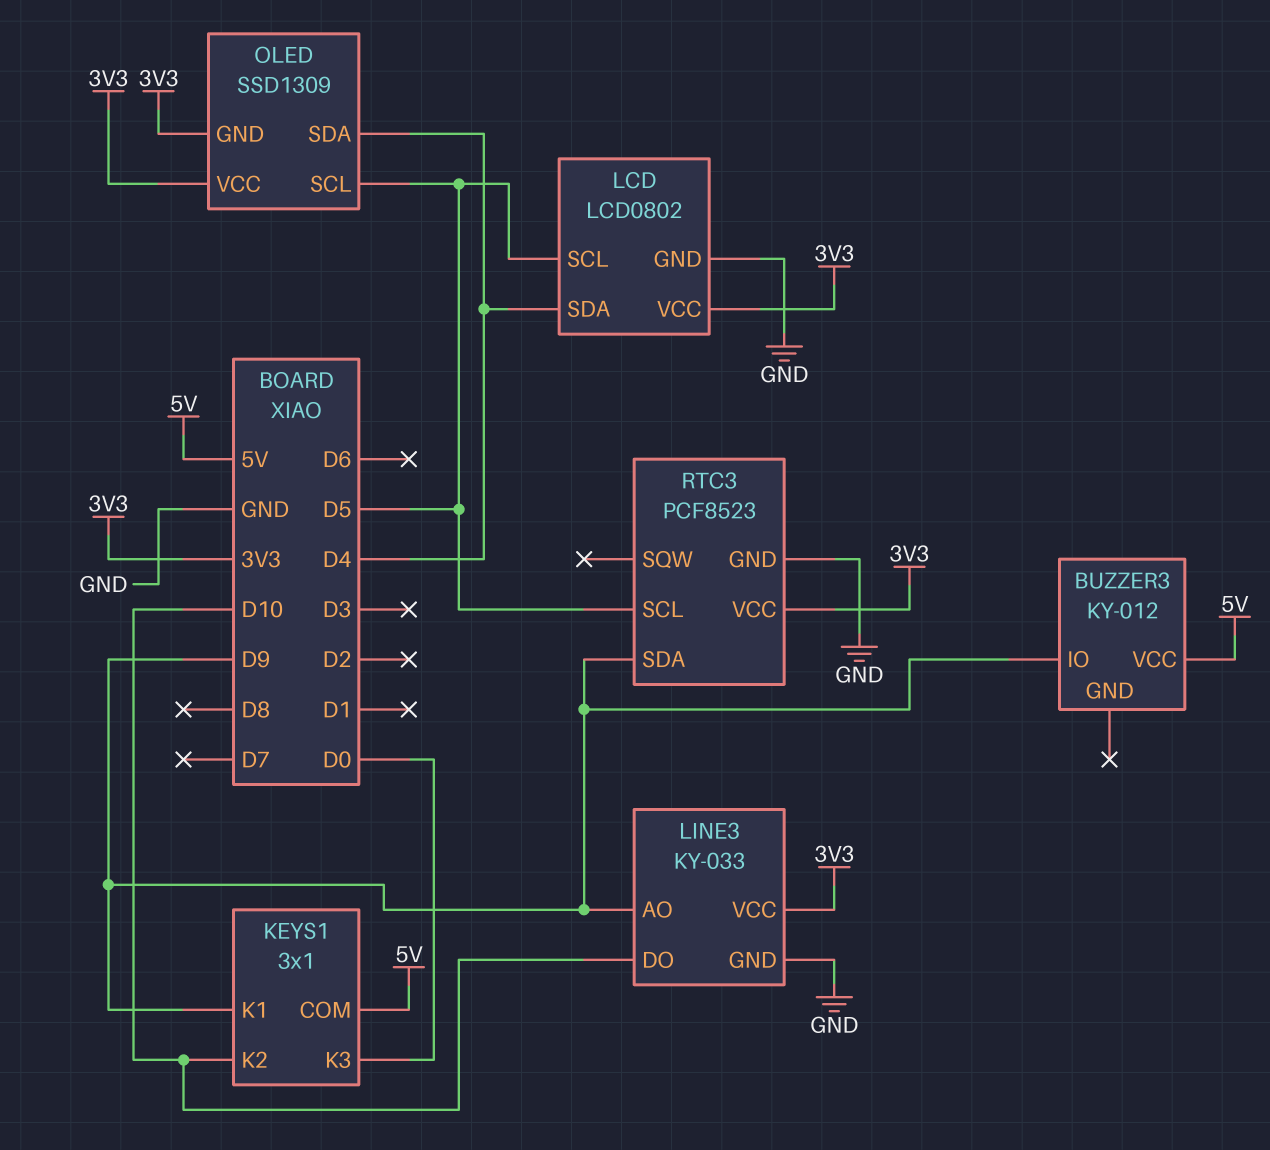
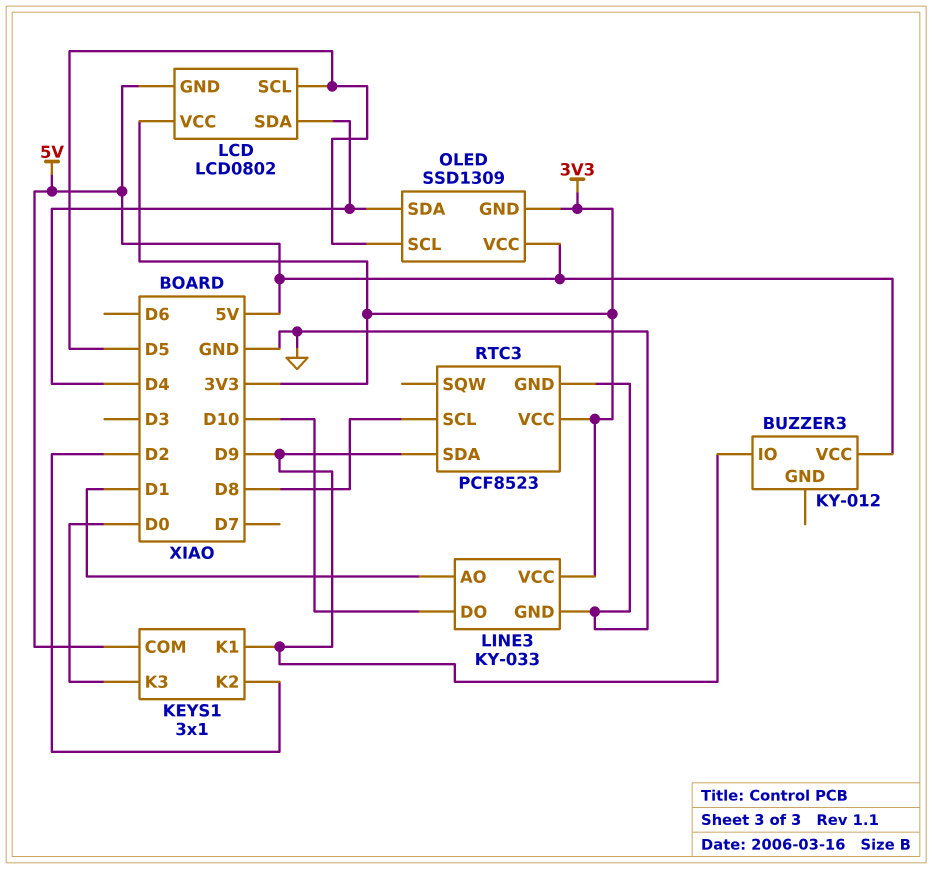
KEYS1 pin K2: D10 -> D2
LCD pin GND: GND -> 5V
LINE3 pin AO: D9 -> D1
OLED pin VCC: 3V3 -> 5V
RTC3 pin SCL: D5 -> D8

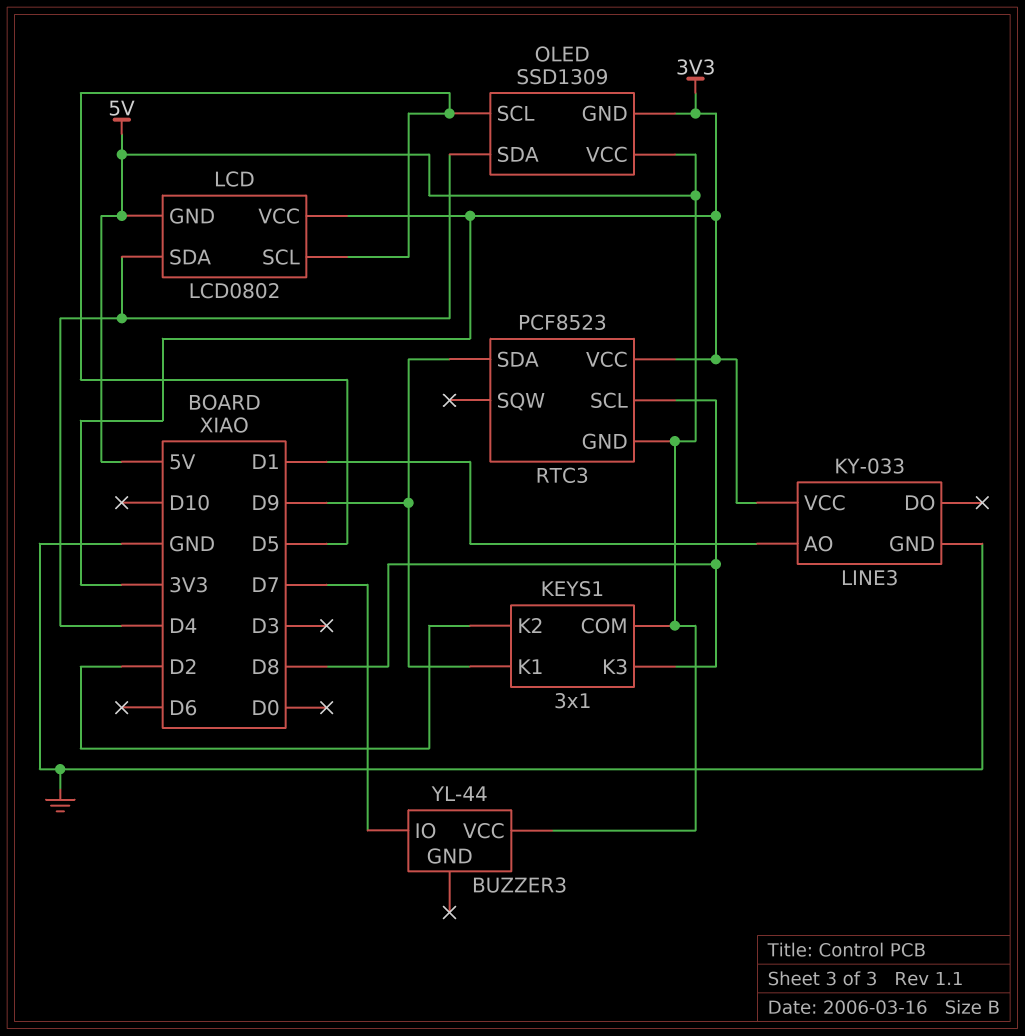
BUZZER3: KY-012 -> YL-44
BUZZER3 pin IO: D9 -> D7
KEYS1 pin K3: D0 -> D8
LINE3 pin DO: D10 -> none
RTC3 pin GND: GND -> 5V

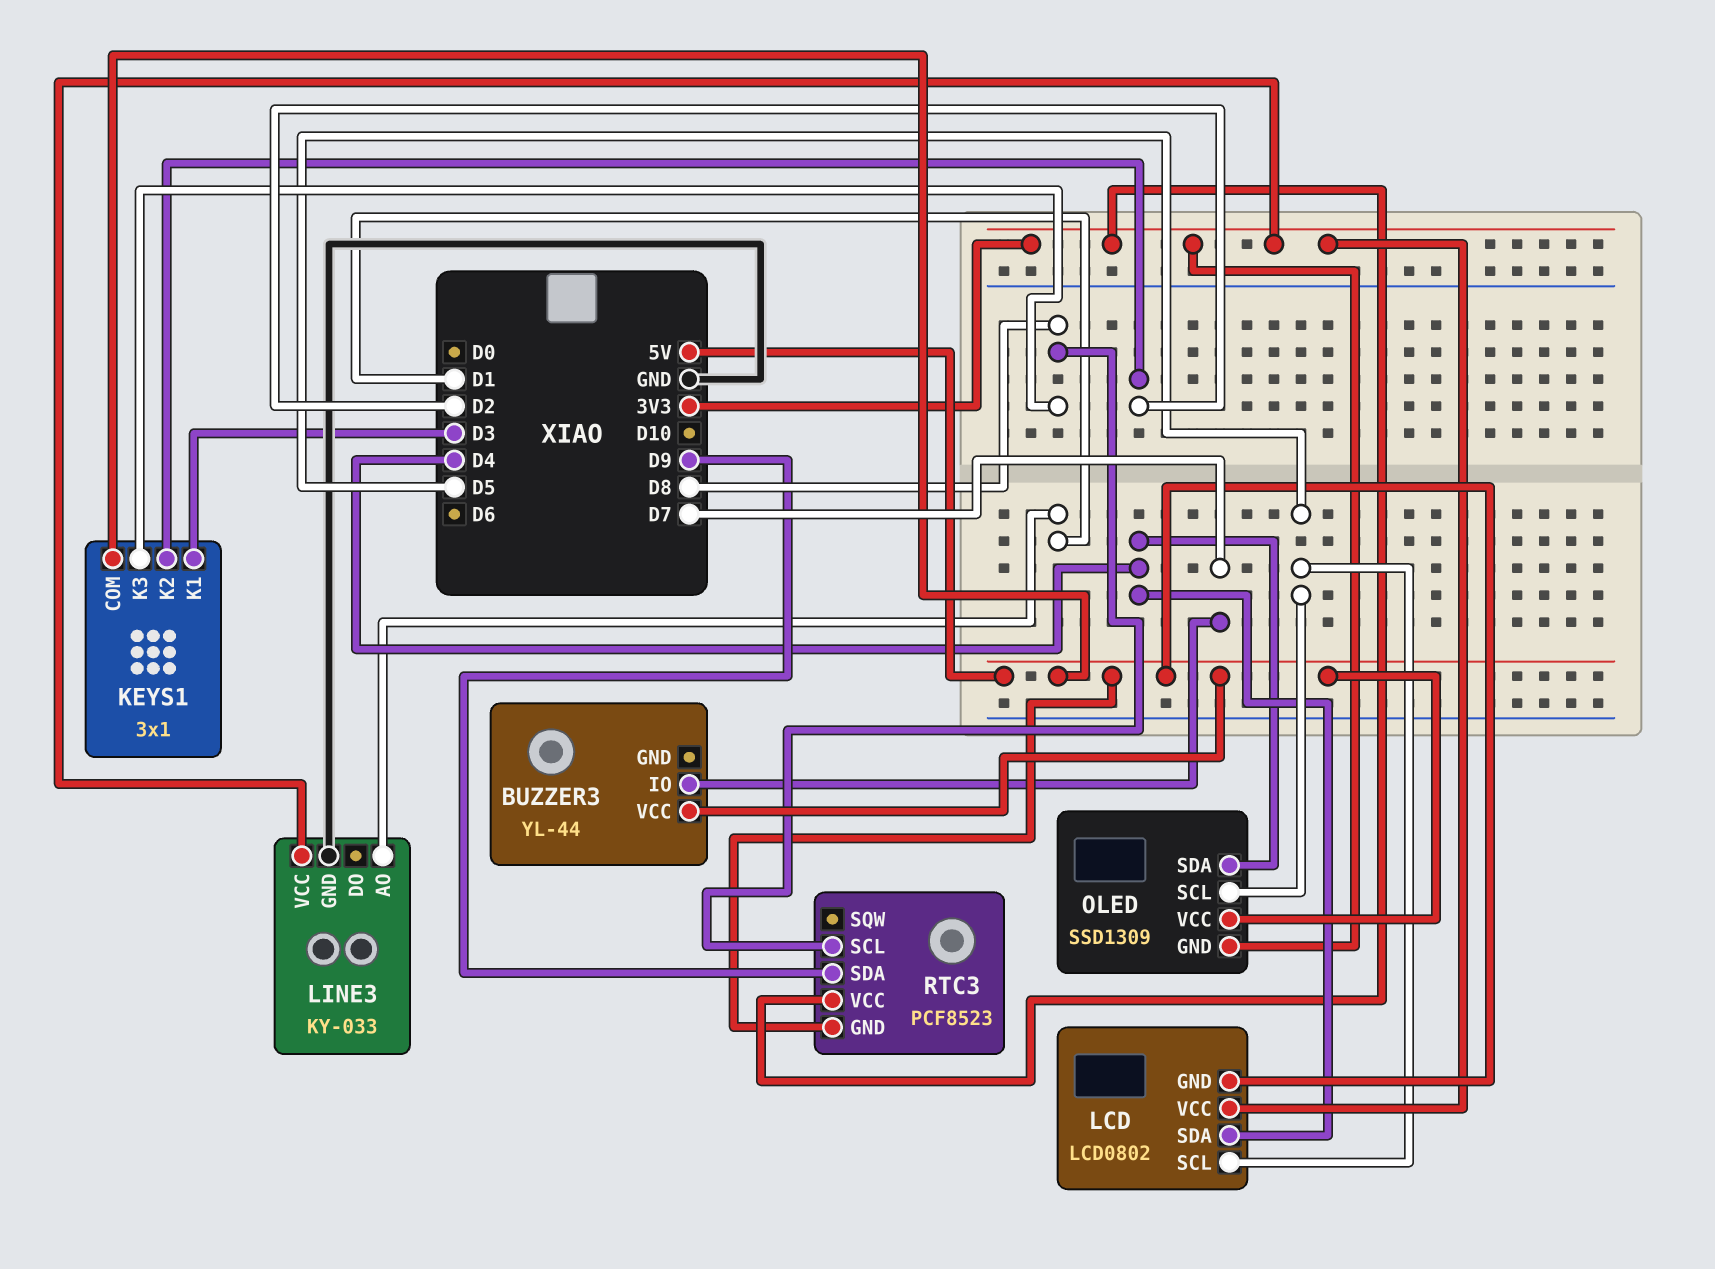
KEYS1 pin K1: D9 -> D3

